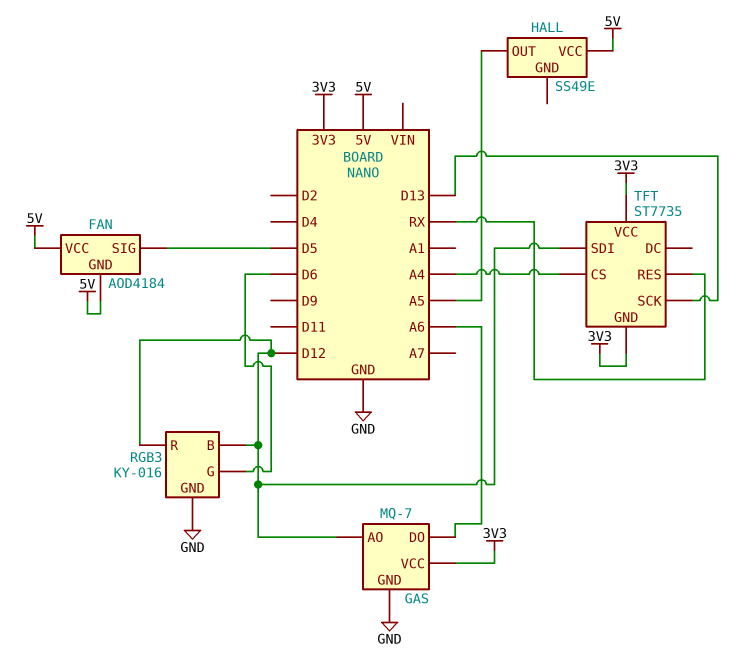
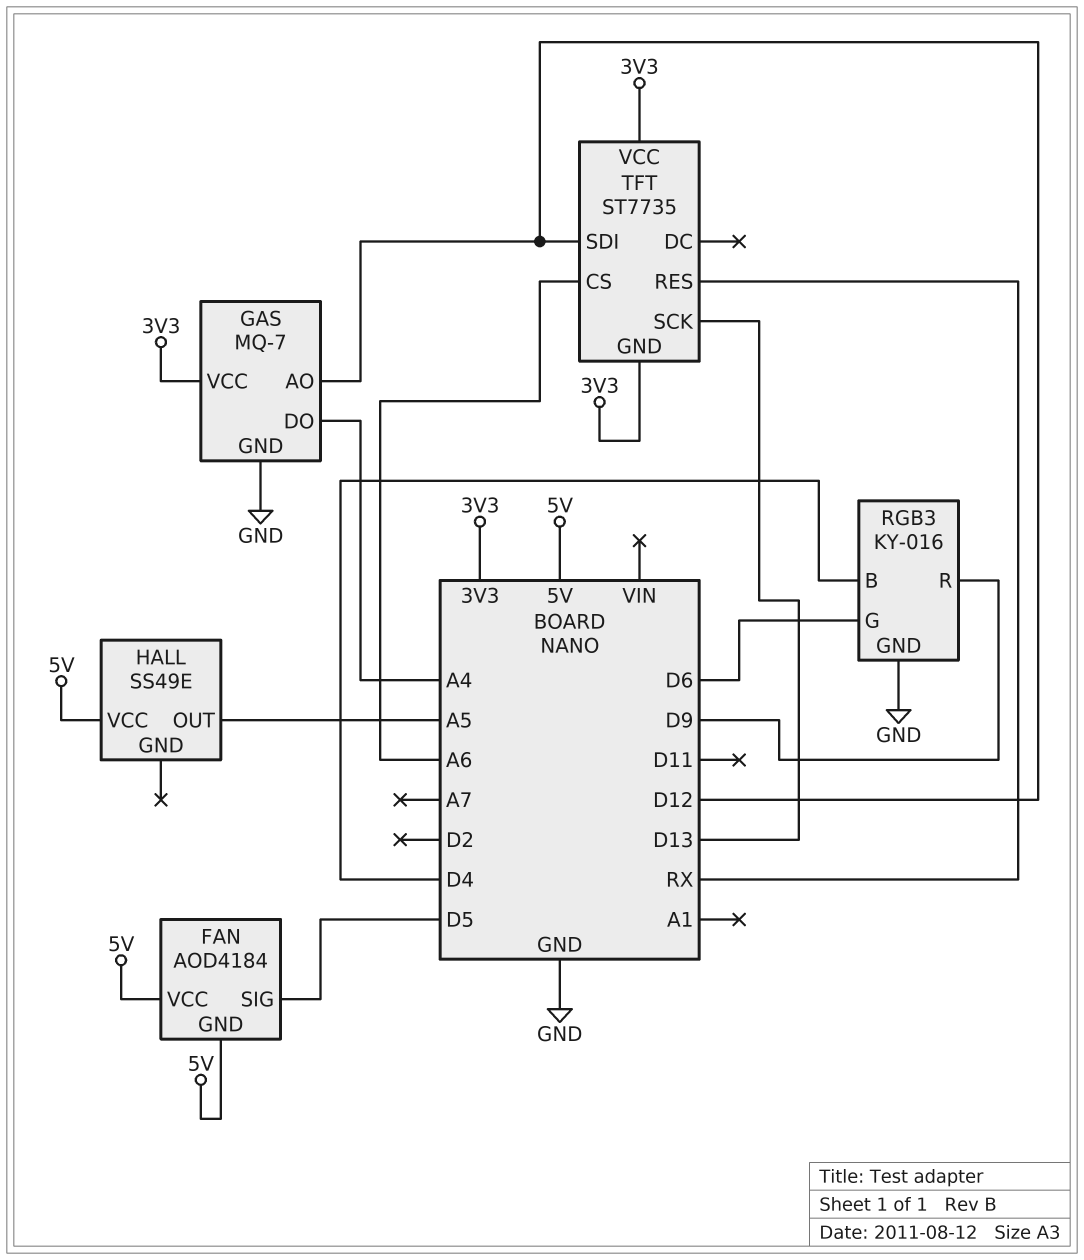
GAS pin DO: A6 -> A4
RGB3 pin B: D12 -> D4
RGB3 pin R: D12 -> D9
TFT pin CS: A4 -> A6

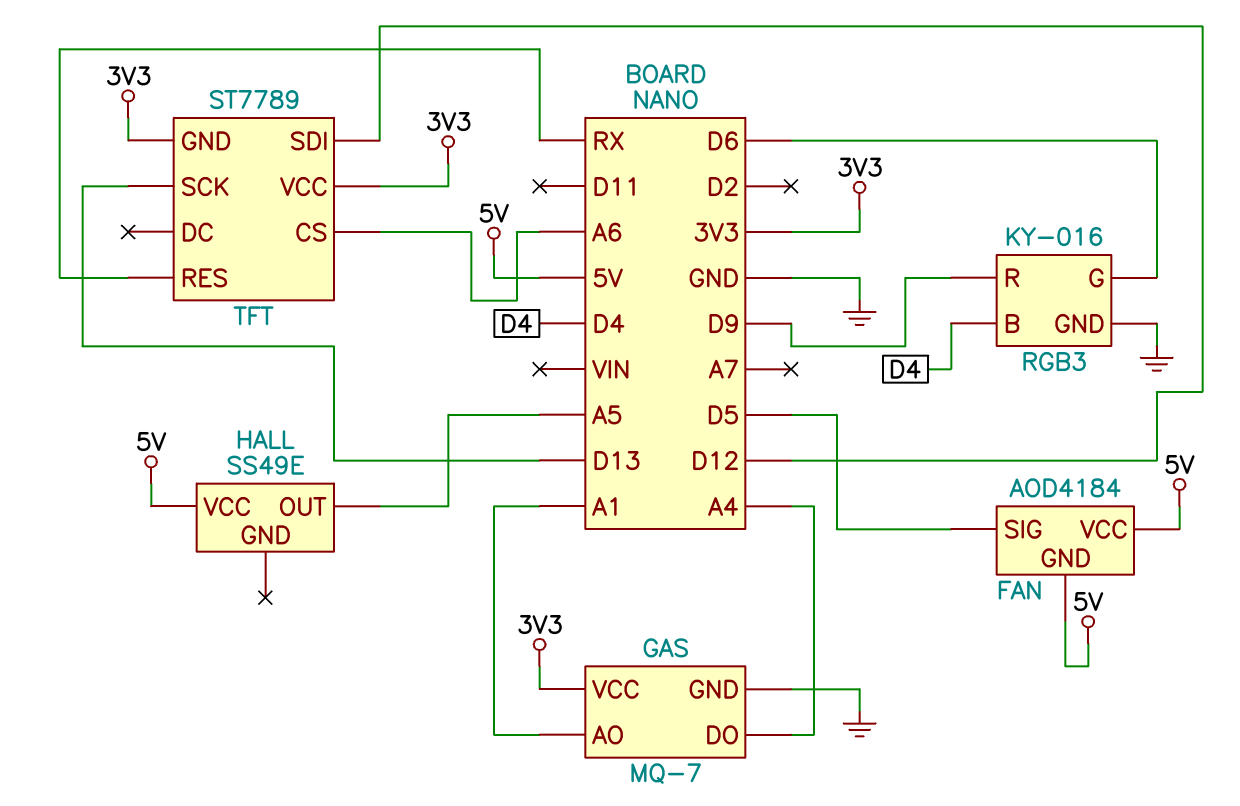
GAS pin AO: D12 -> A1
TFT: ST7735 -> ST7789

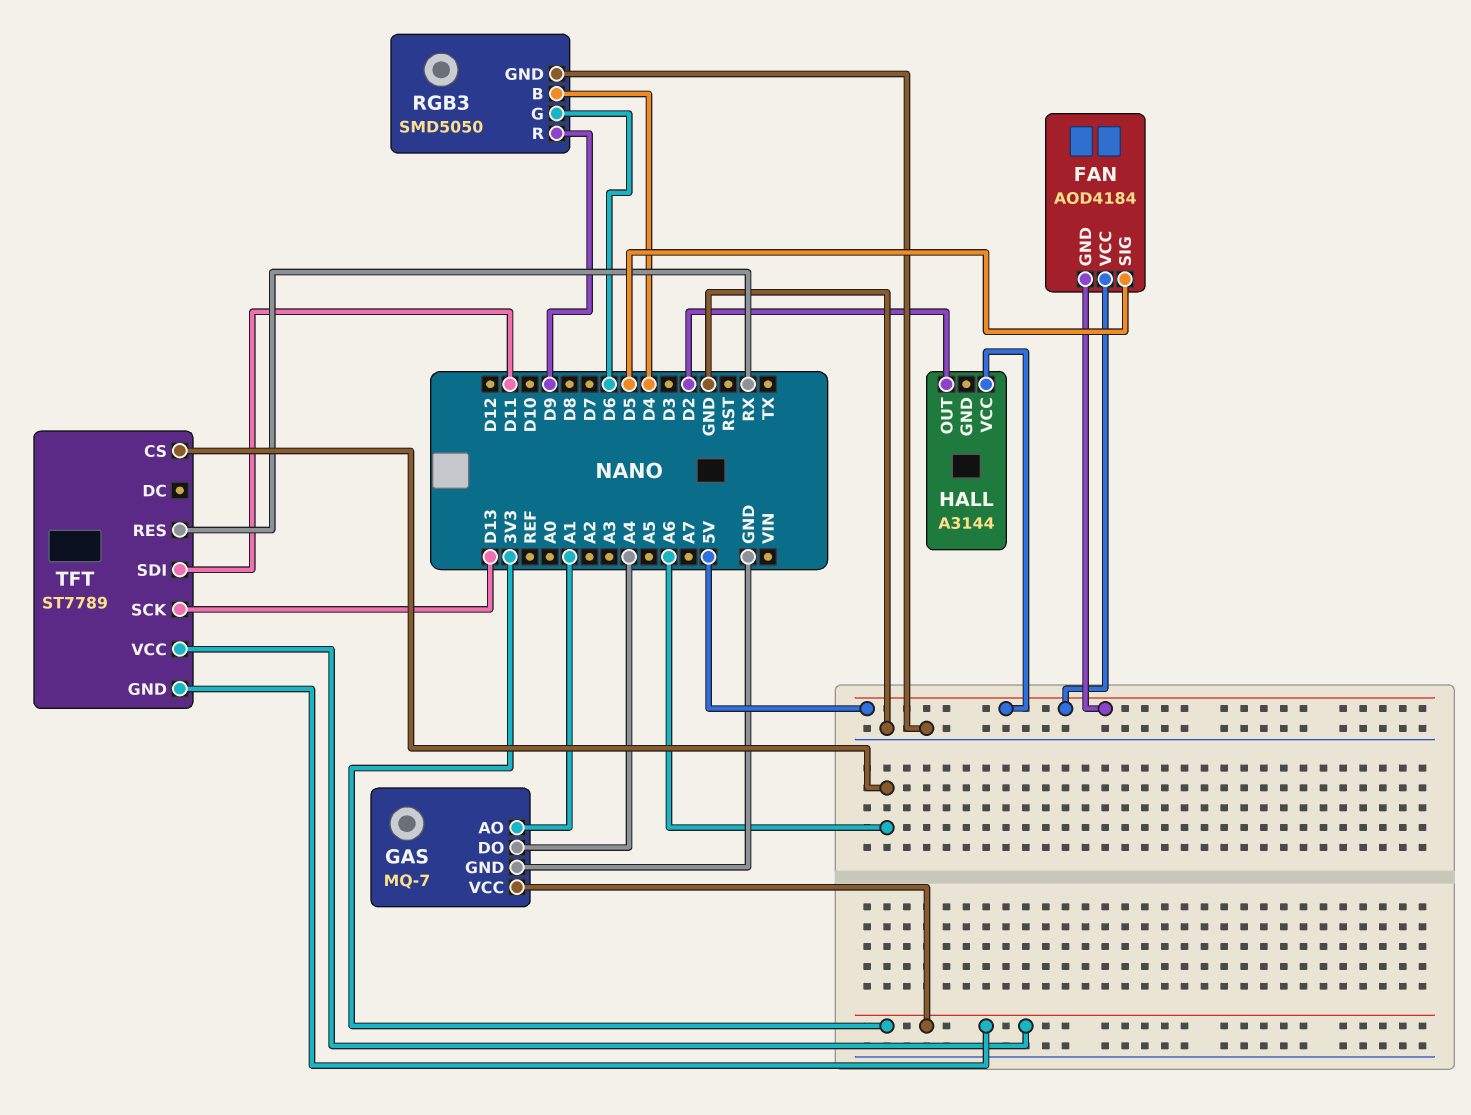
HALL: SS49E -> A3144
HALL pin OUT: A5 -> D2
RGB3: KY-016 -> SMD5050
TFT pin SDI: D12 -> D11

